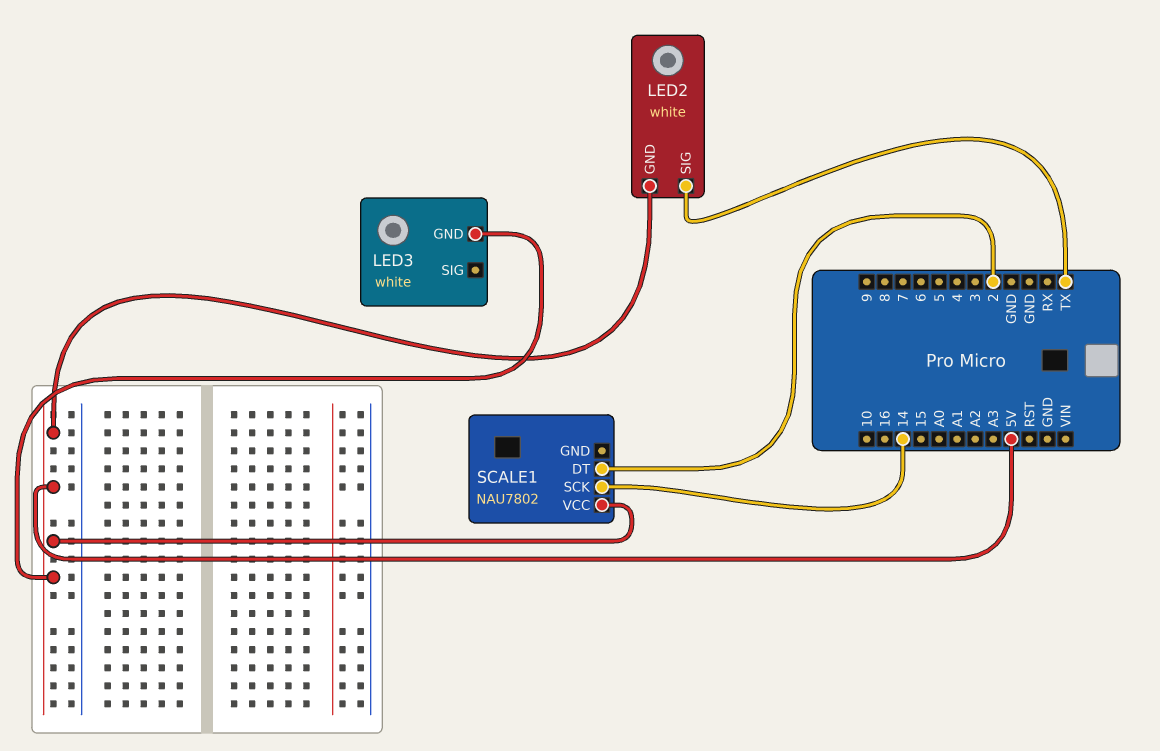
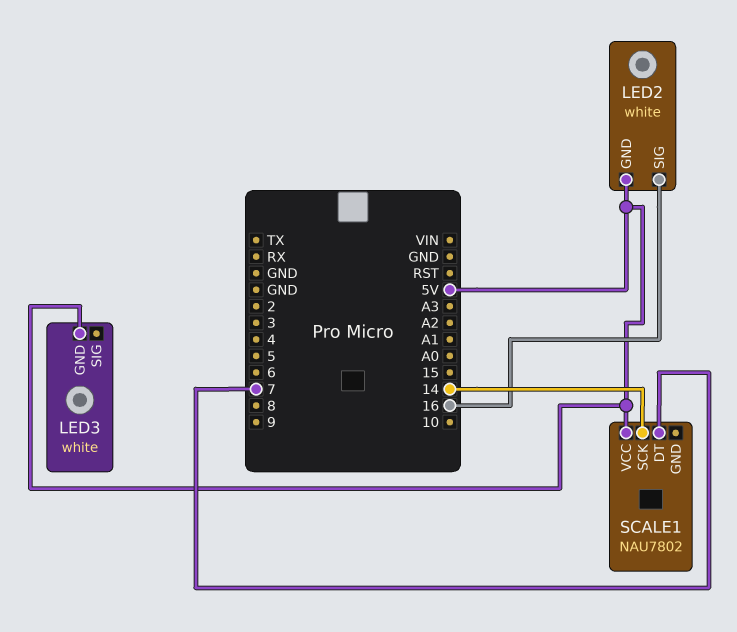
LED2 pin SIG: TX -> 16
SCALE1 pin DT: 2 -> 7

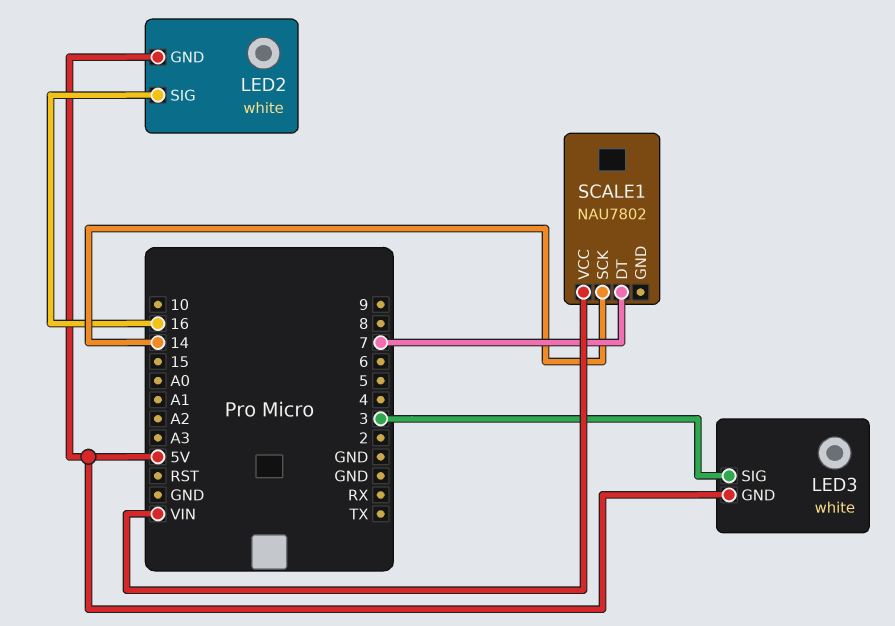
LED3 pin SIG: none -> 3
SCALE1 pin VCC: 5V -> VIN

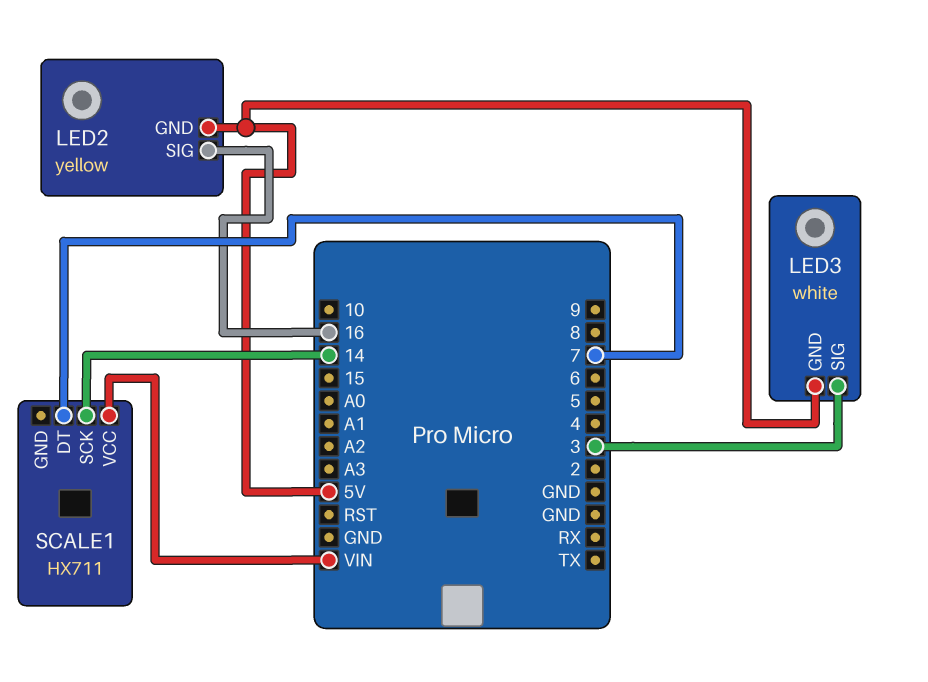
LED2: white -> yellow
SCALE1: NAU7802 -> HX711

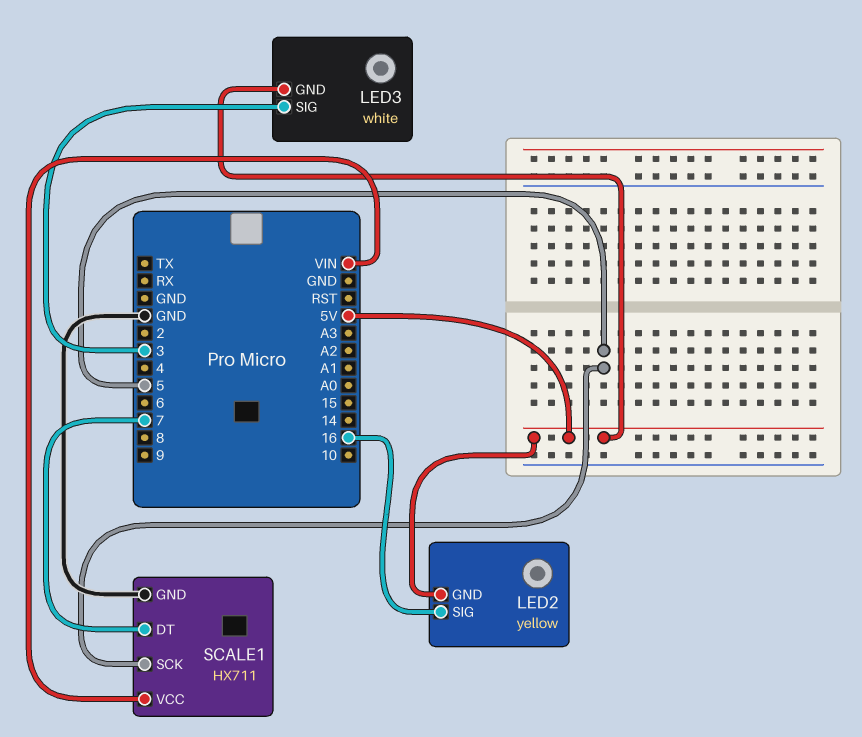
SCALE1 pin GND: none -> GND
SCALE1 pin SCK: 14 -> 5

